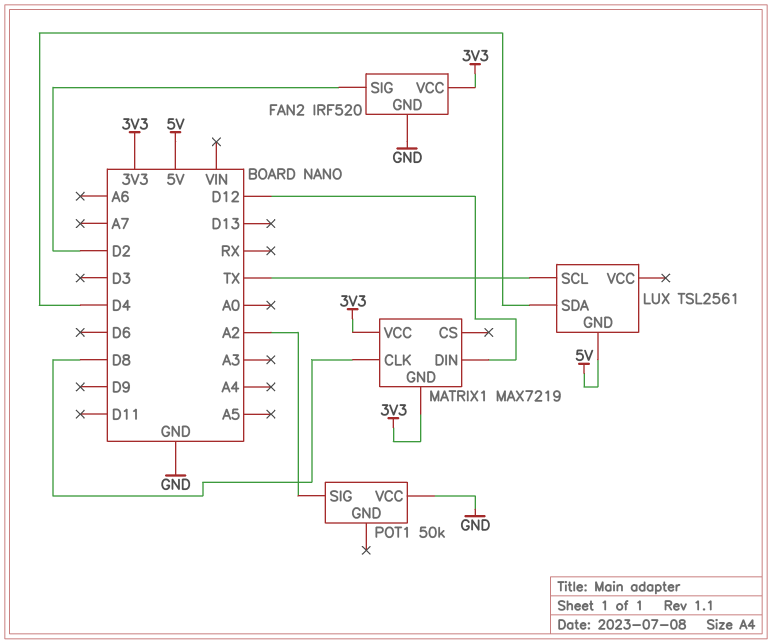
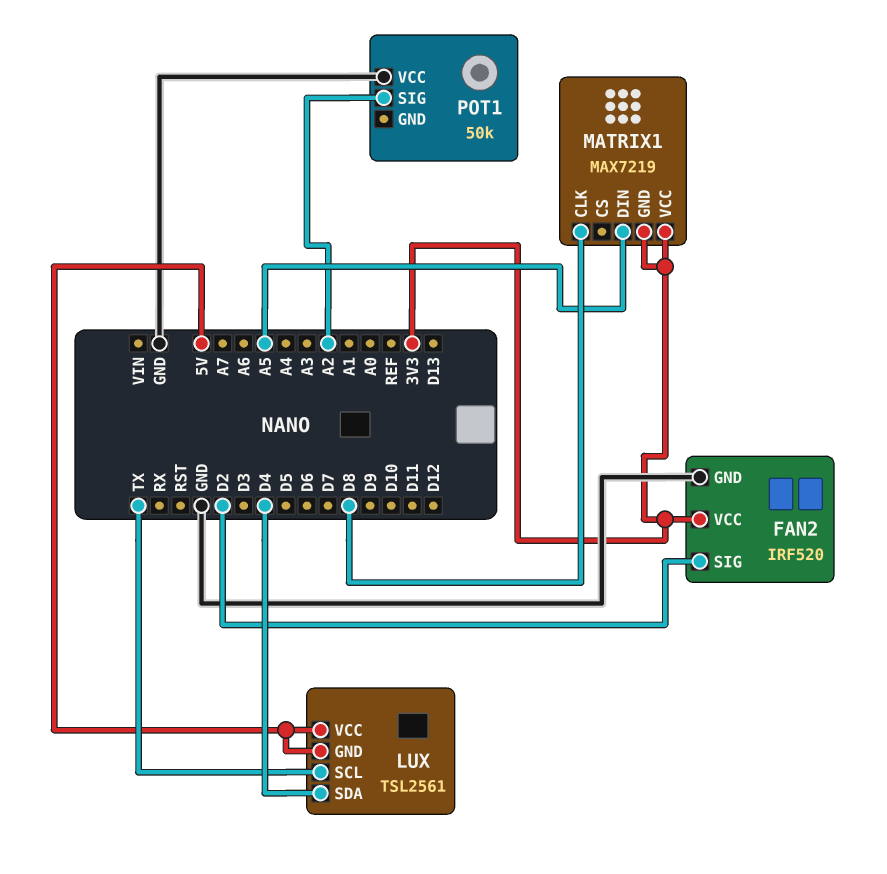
LUX pin VCC: none -> 5V
MATRIX1 pin DIN: D12 -> A5

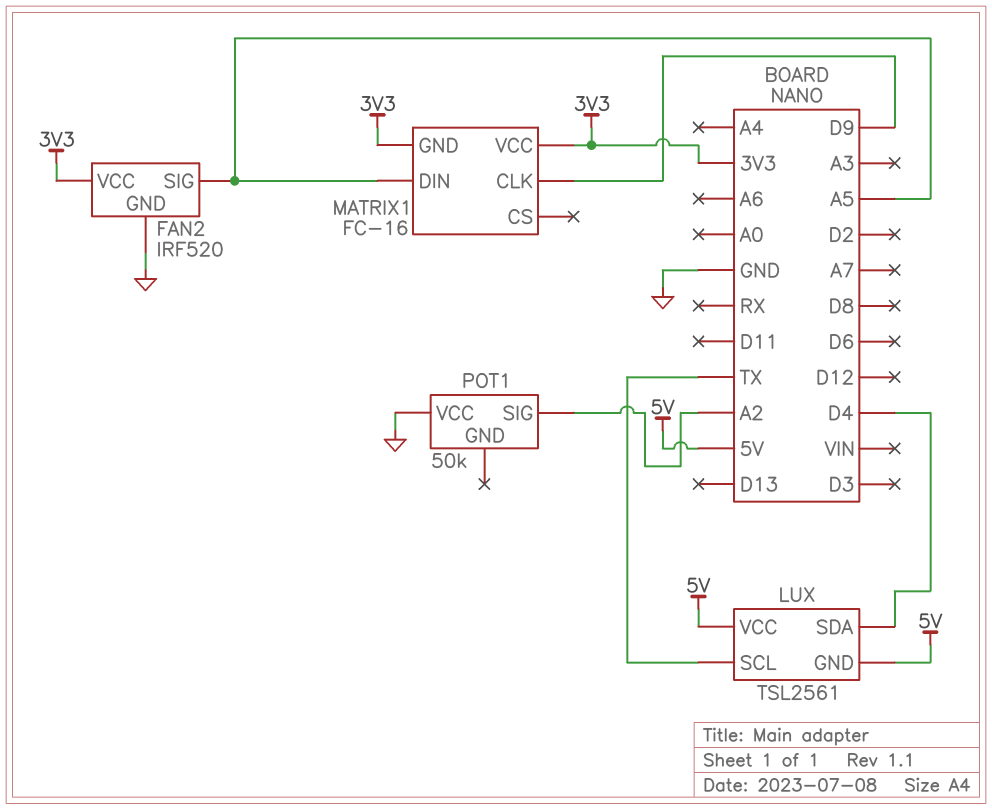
FAN2 pin SIG: D2 -> A5
MATRIX1: MAX7219 -> FC-16
MATRIX1 pin CLK: D8 -> D9

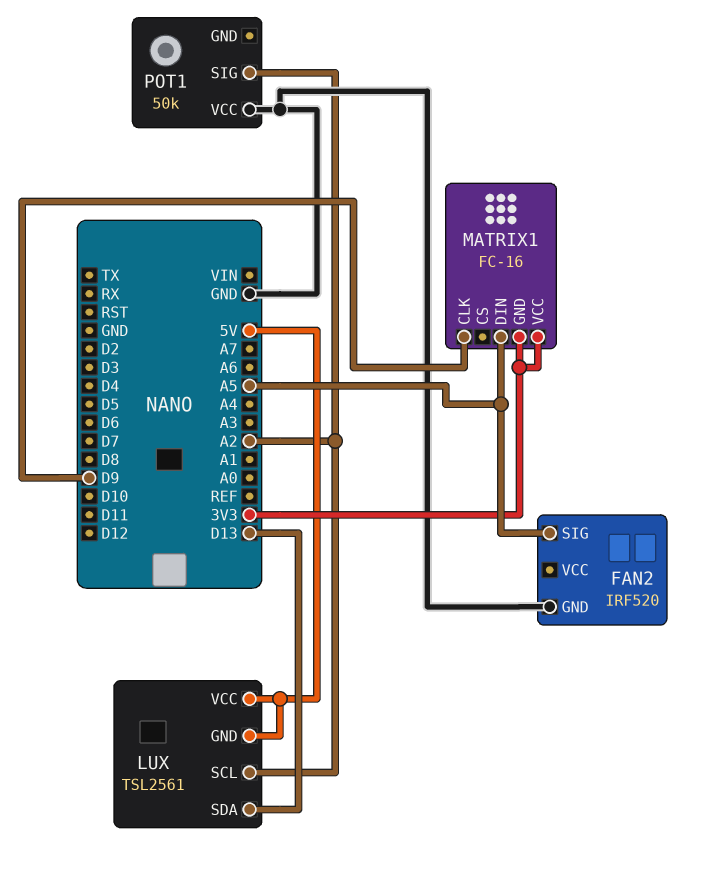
FAN2 pin VCC: 3V3 -> none
LUX pin SCL: TX -> A2
LUX pin SDA: D4 -> D13

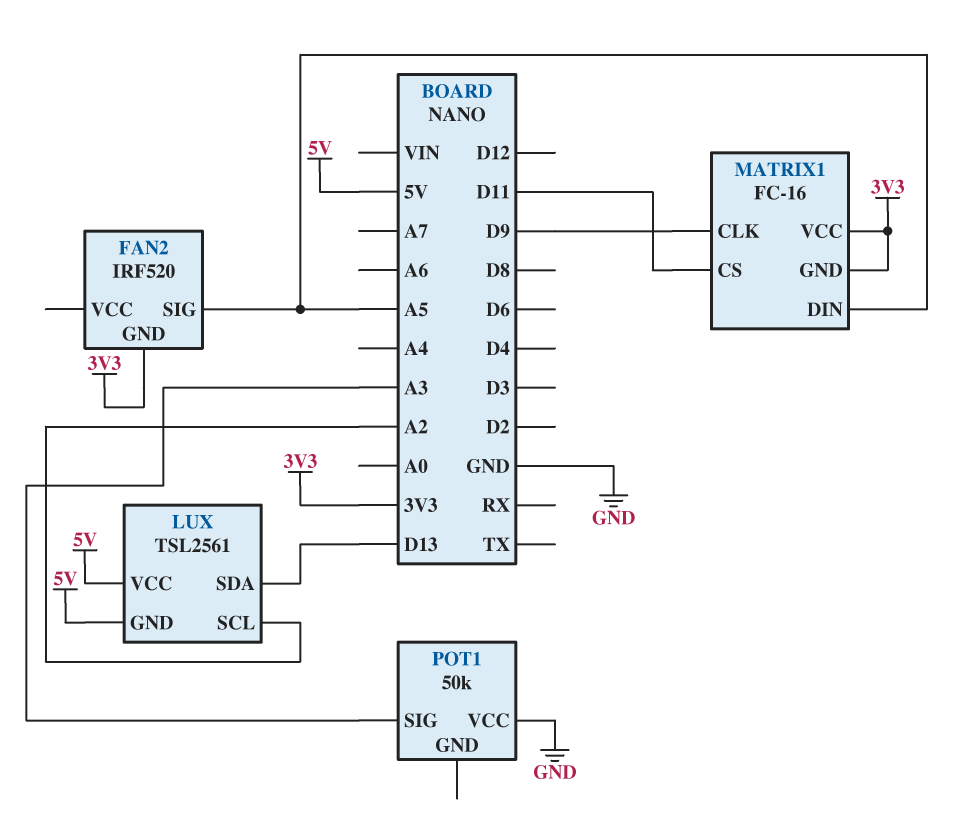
FAN2 pin GND: GND -> 3V3
MATRIX1 pin CS: none -> D11
POT1 pin SIG: A2 -> A3

